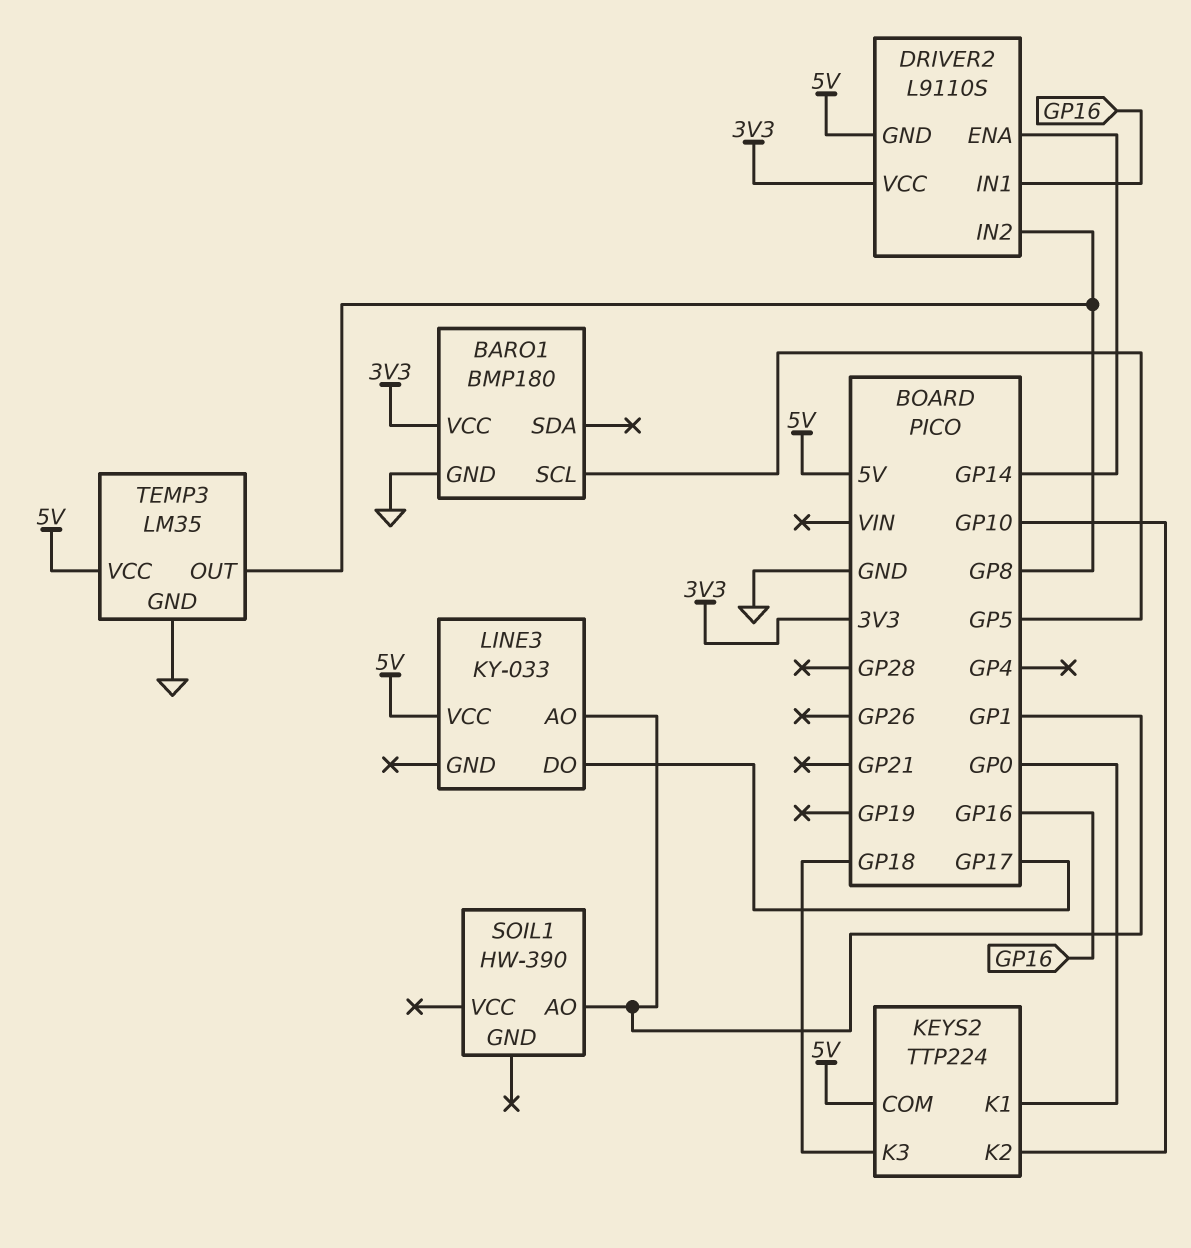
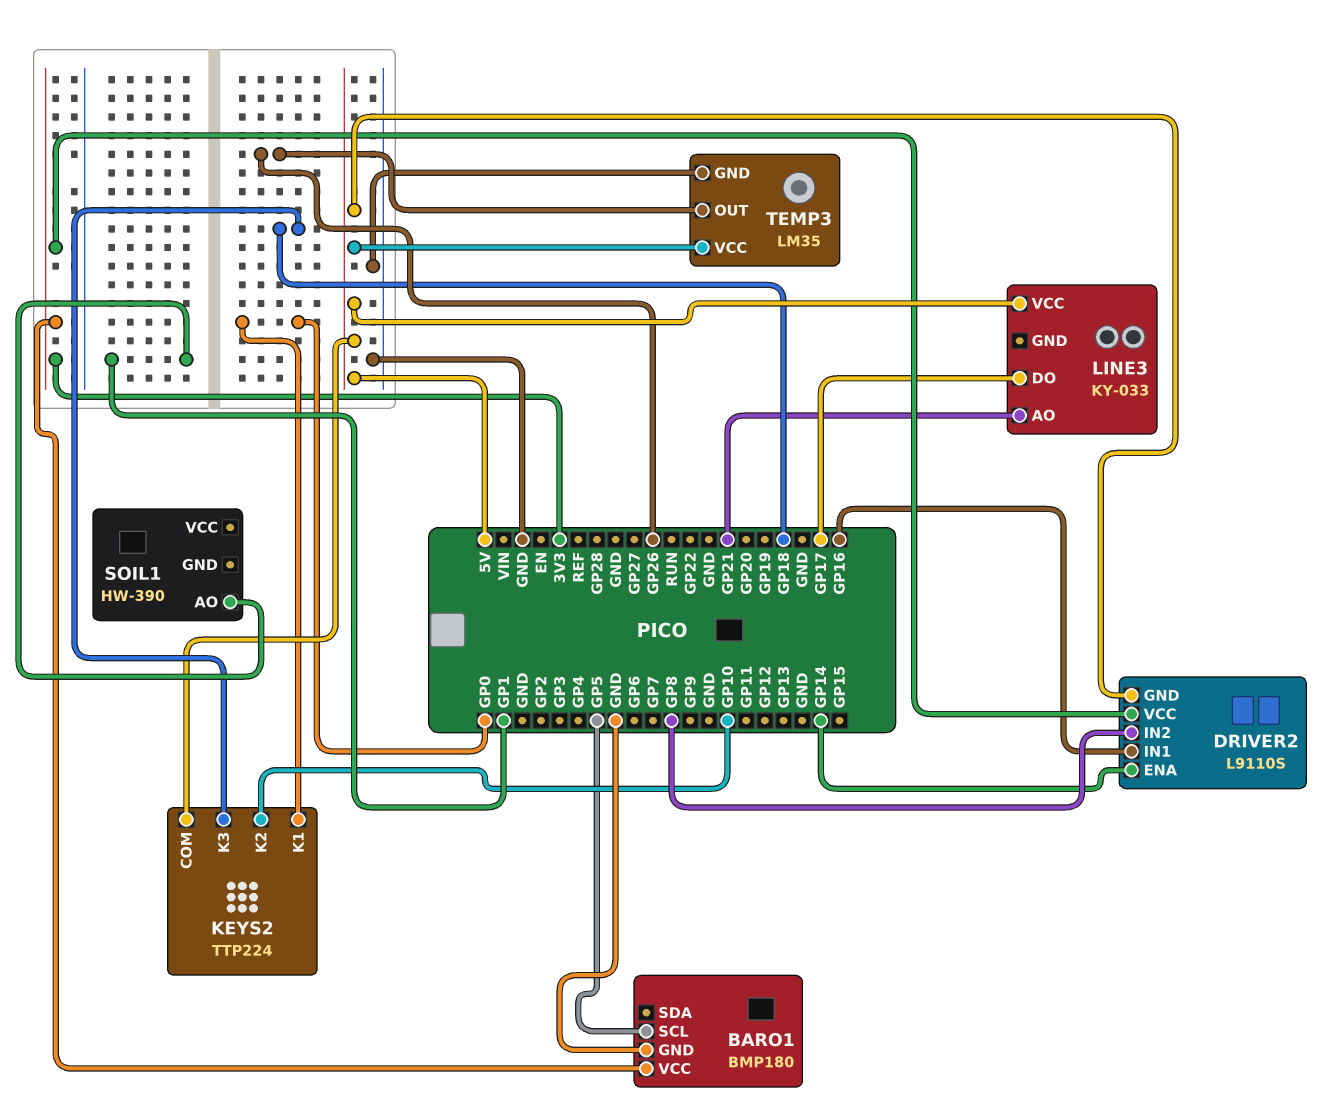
LINE3 pin AO: GP1 -> GP21
TEMP3 pin OUT: GP8 -> GP26

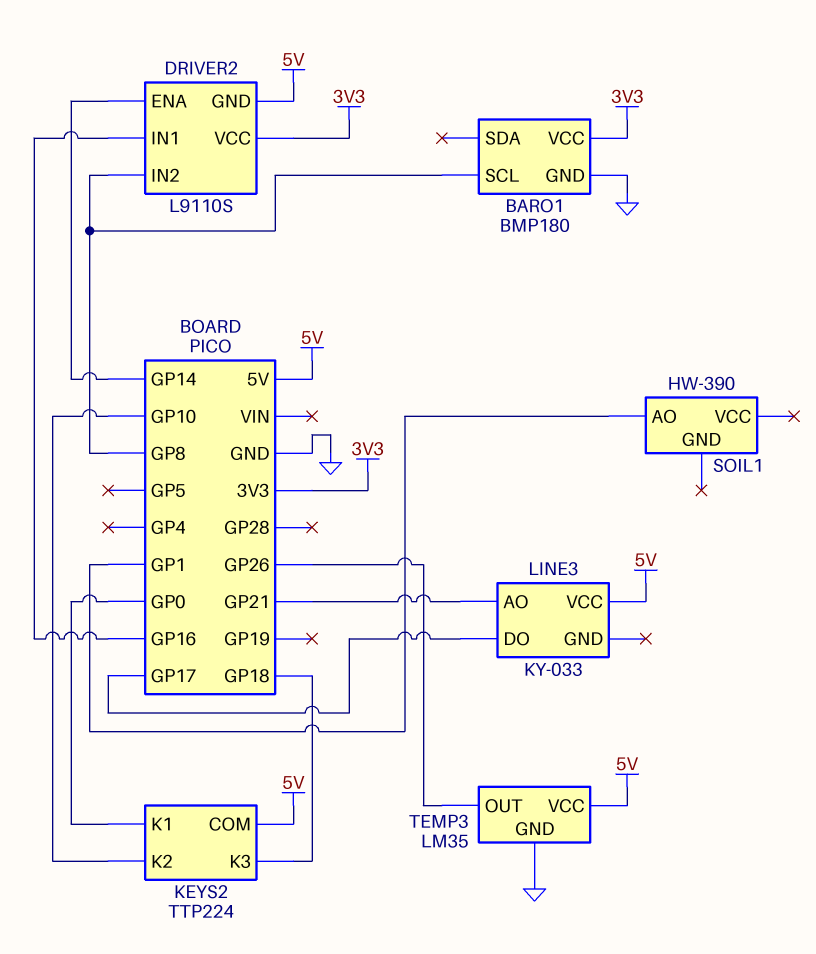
BARO1 pin SCL: GP5 -> GP8

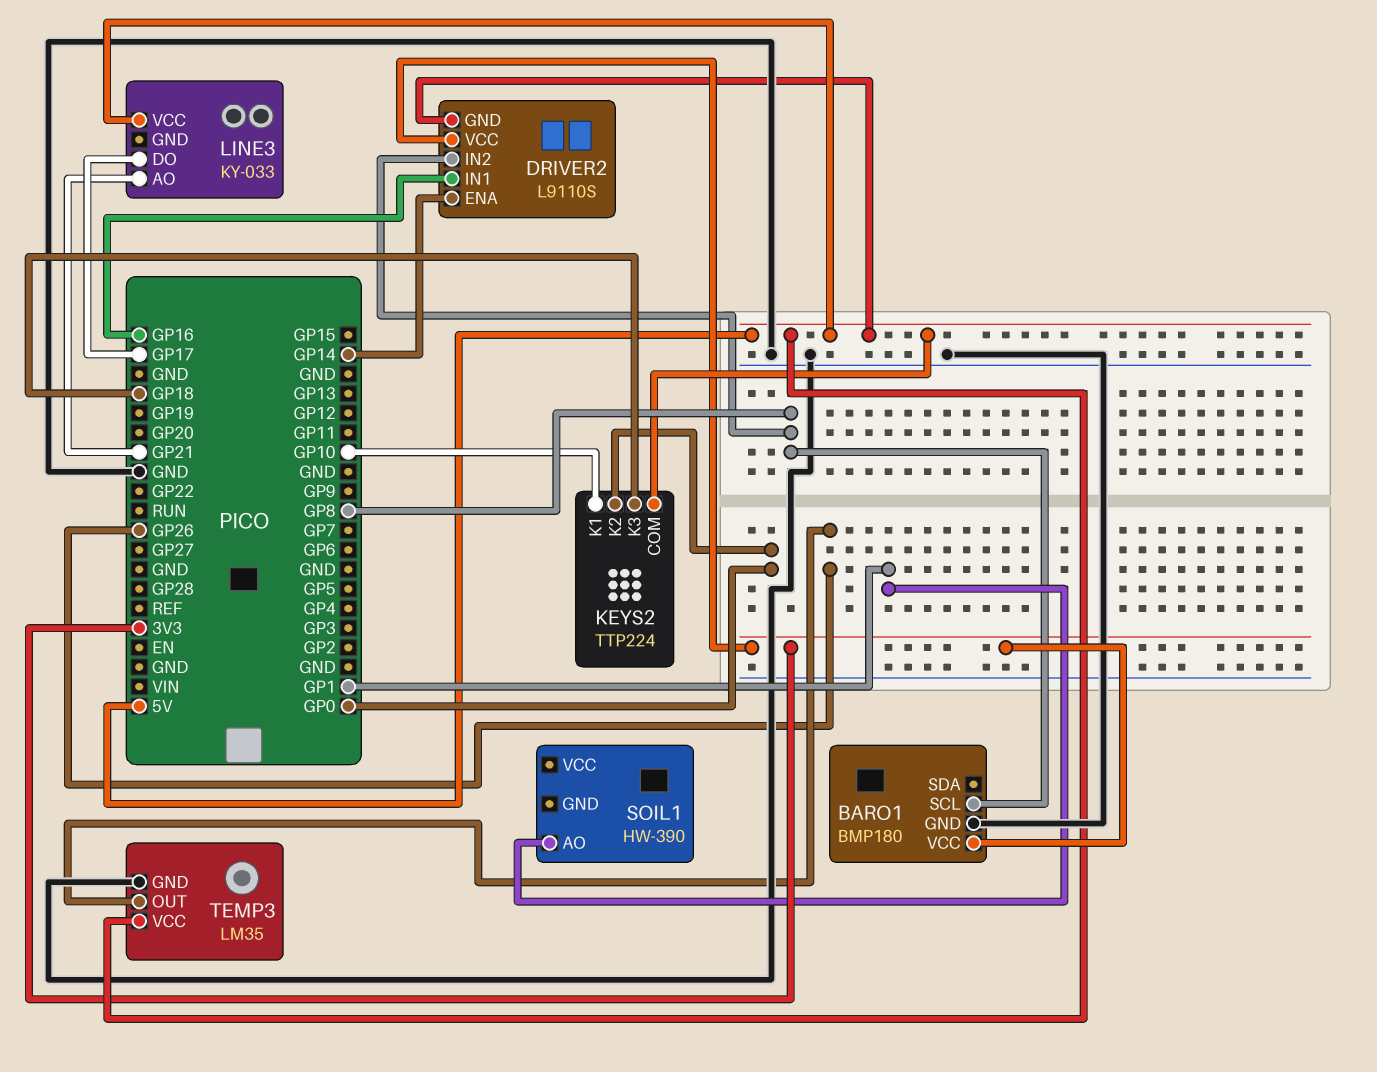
KEYS2 pin K1: GP0 -> GP10
KEYS2 pin K2: GP10 -> GP0

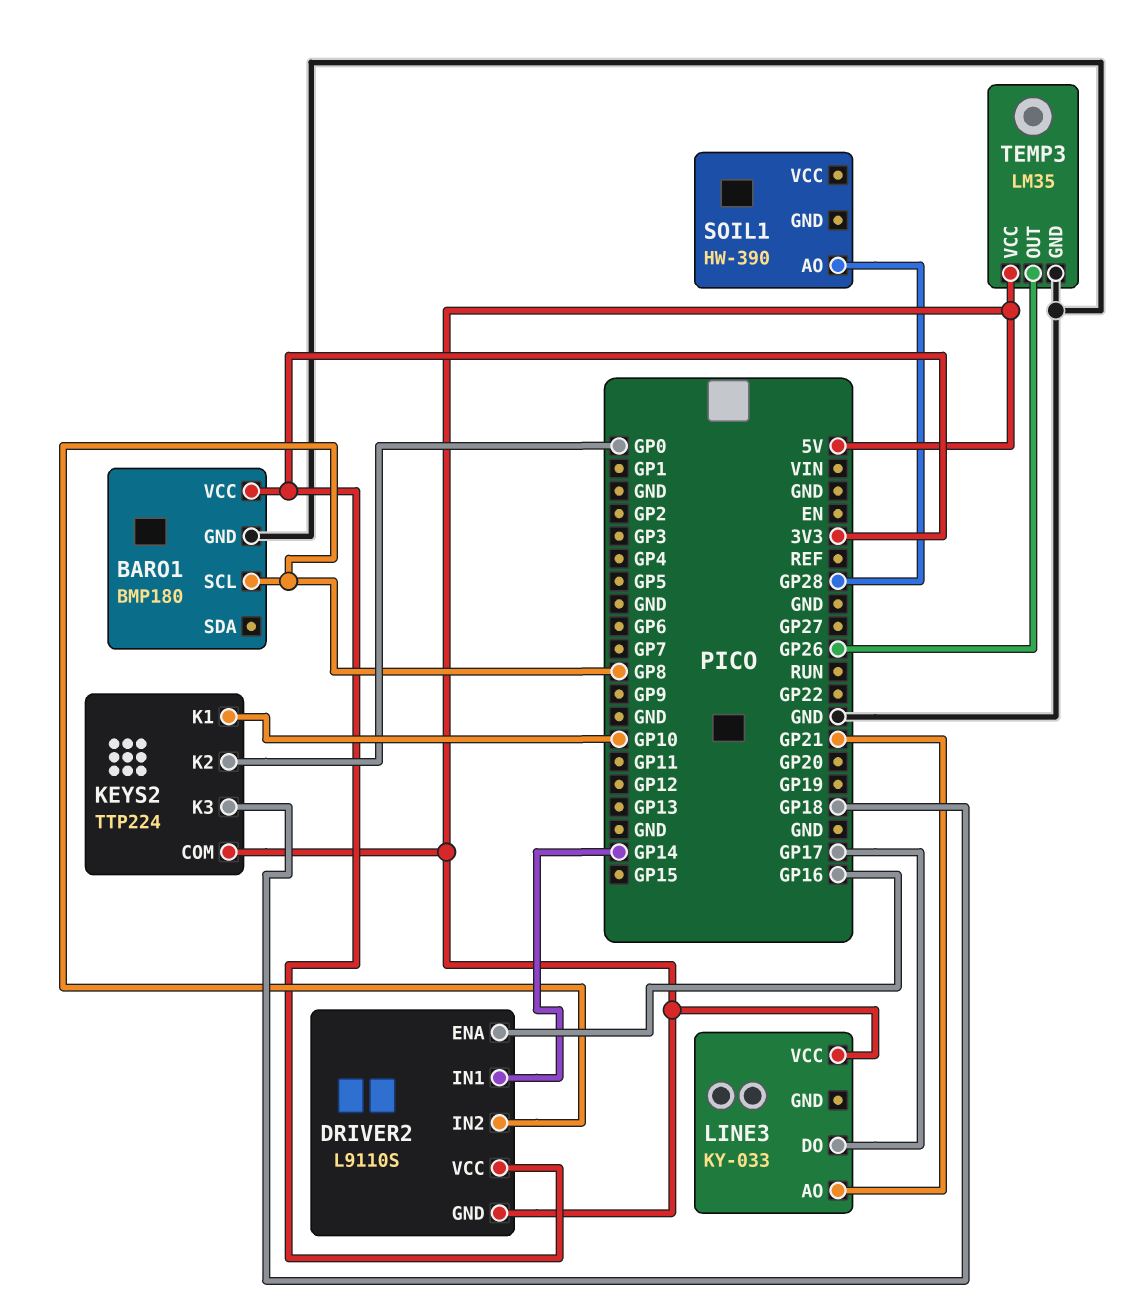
DRIVER2 pin ENA: GP14 -> GP16
DRIVER2 pin IN1: GP16 -> GP14
SOIL1 pin AO: GP1 -> GP28

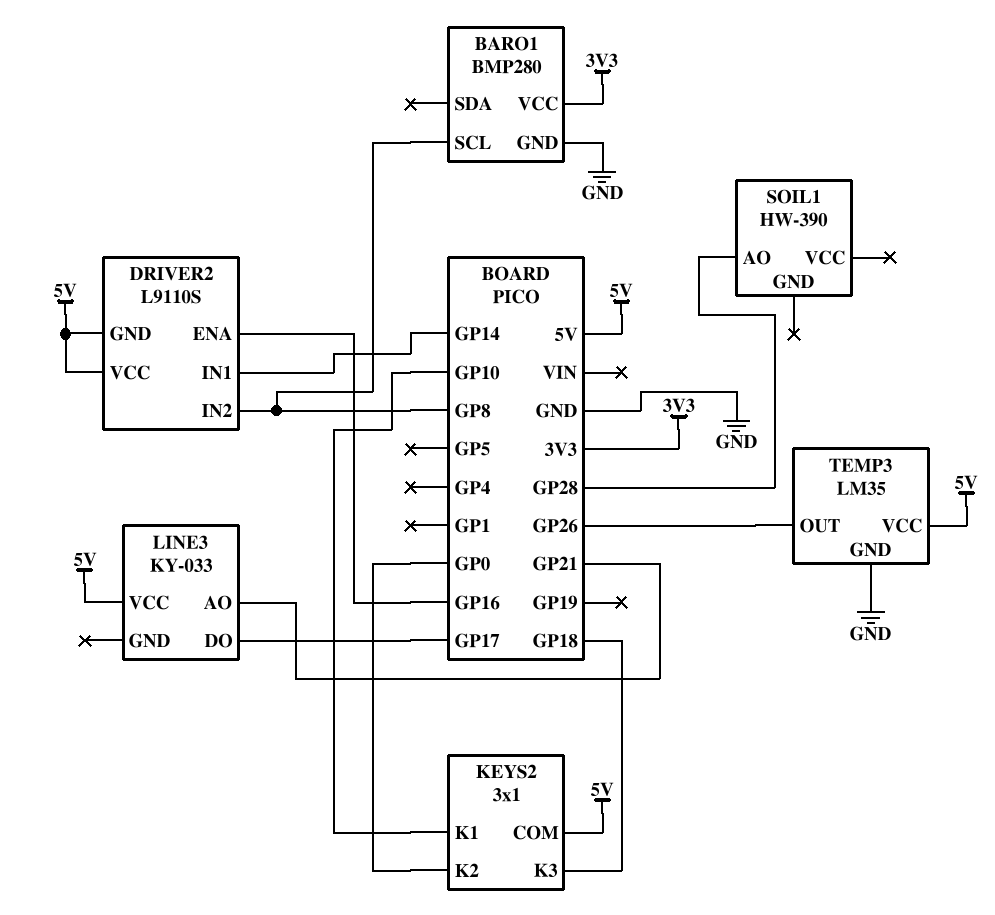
BARO1: BMP180 -> BMP280
DRIVER2 pin VCC: 3V3 -> 5V
KEYS2: TTP224 -> 3x1

